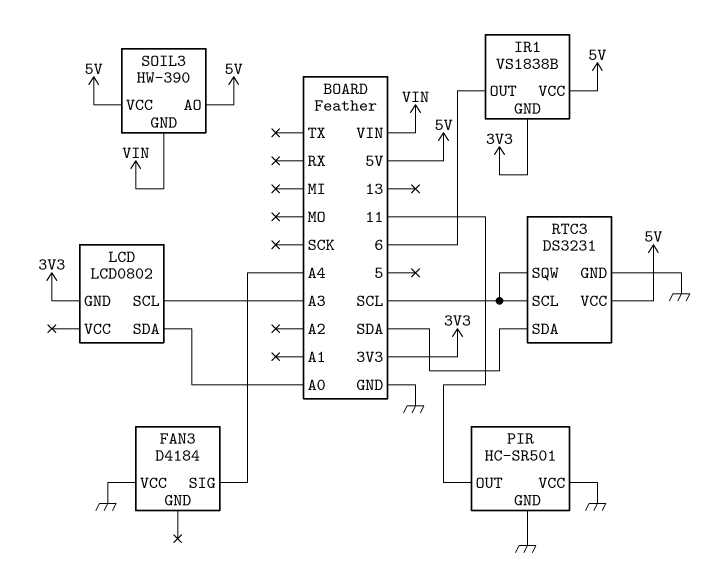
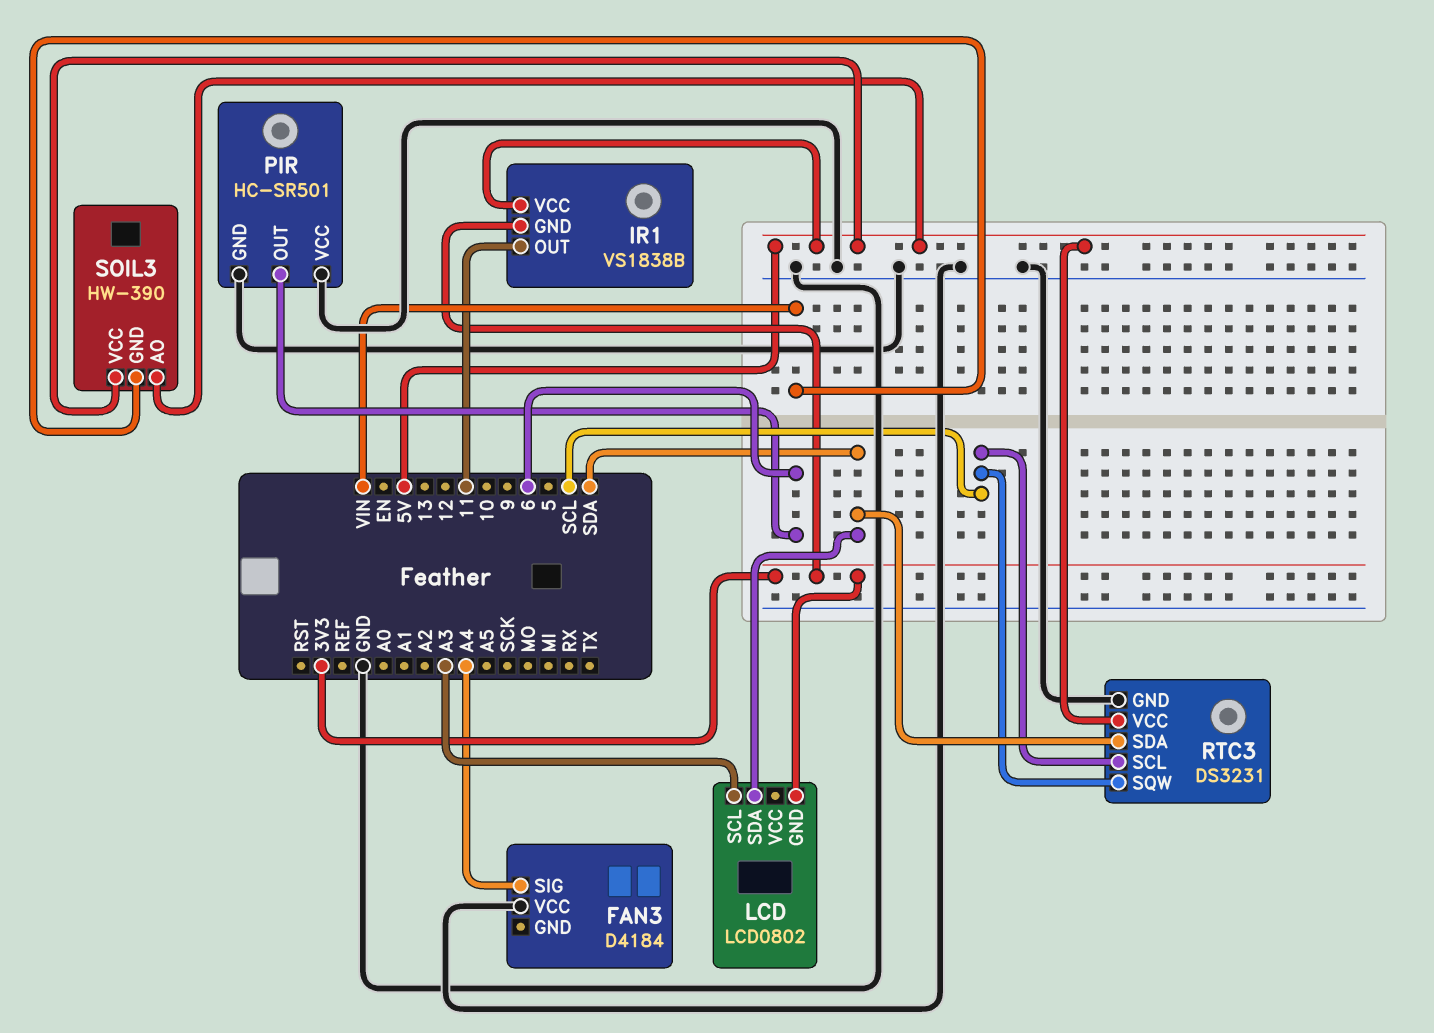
IR1 pin OUT: 6 -> 11
LCD pin SDA: A0 -> SDA
PIR pin OUT: 11 -> 6

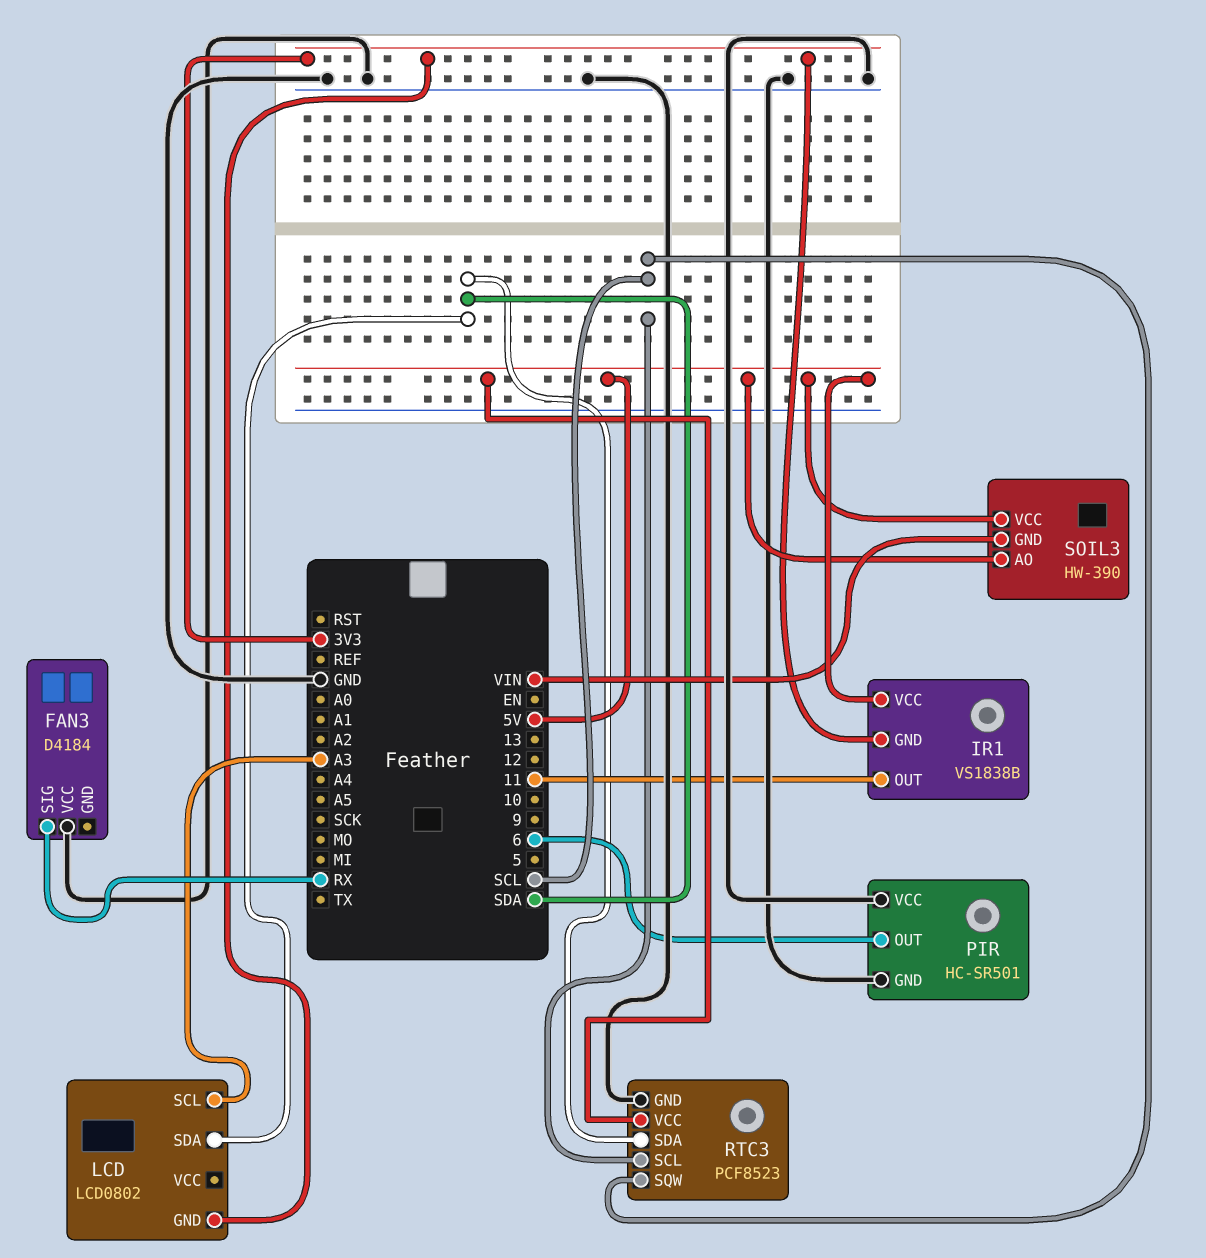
FAN3 pin SIG: A4 -> RX
RTC3: DS3231 -> PCF8523

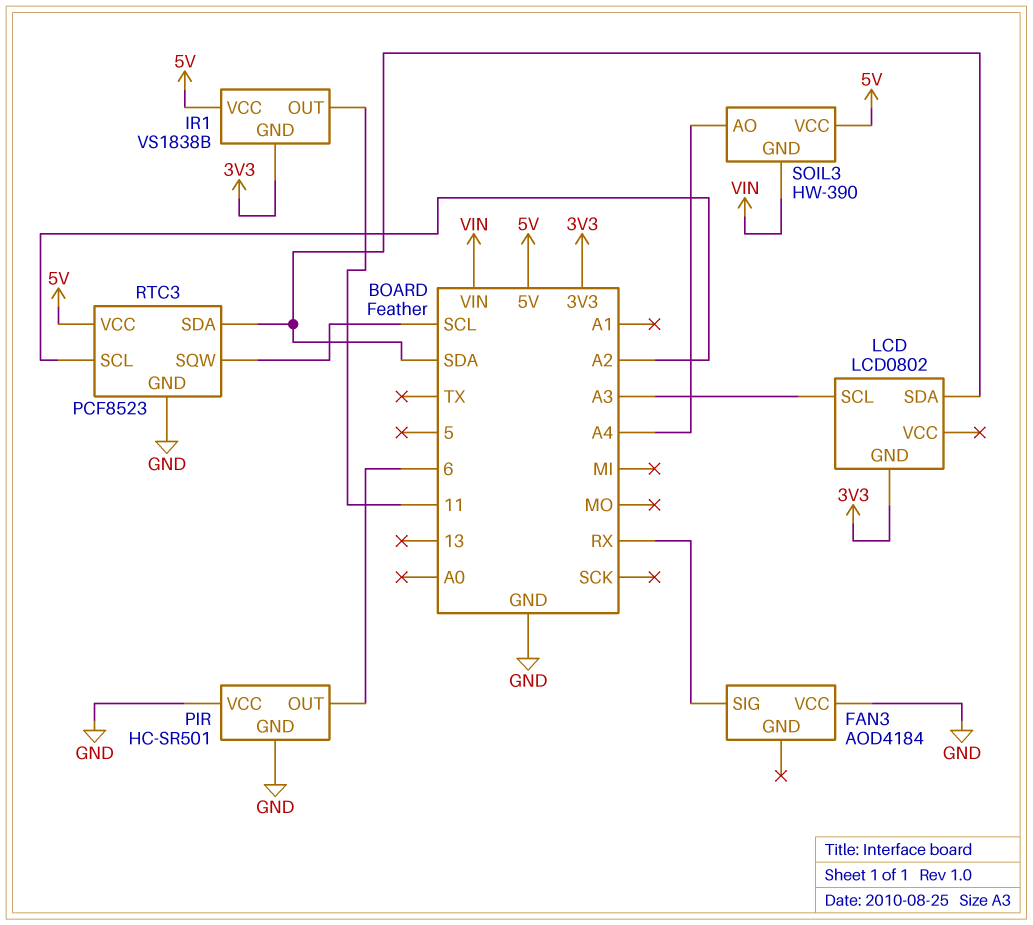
FAN3: D4184 -> AOD4184
RTC3 pin SCL: SCL -> A2
SOIL3 pin AO: 5V -> A4

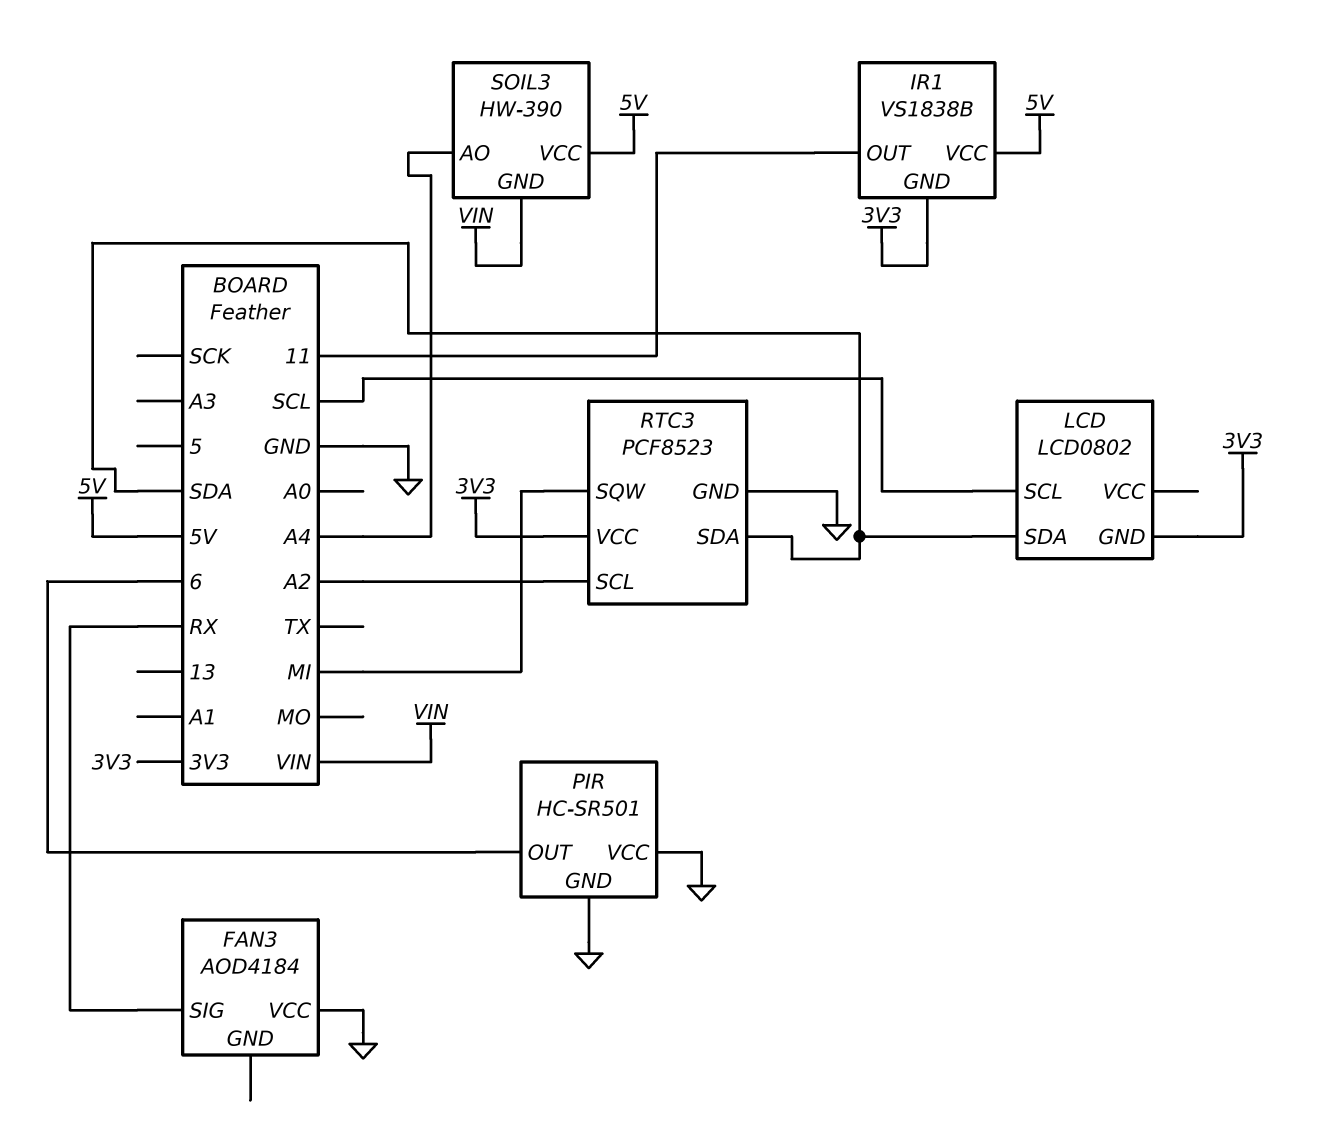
LCD pin SCL: A3 -> SCL
RTC3 pin SQW: SCL -> MI
RTC3 pin VCC: 5V -> 3V3

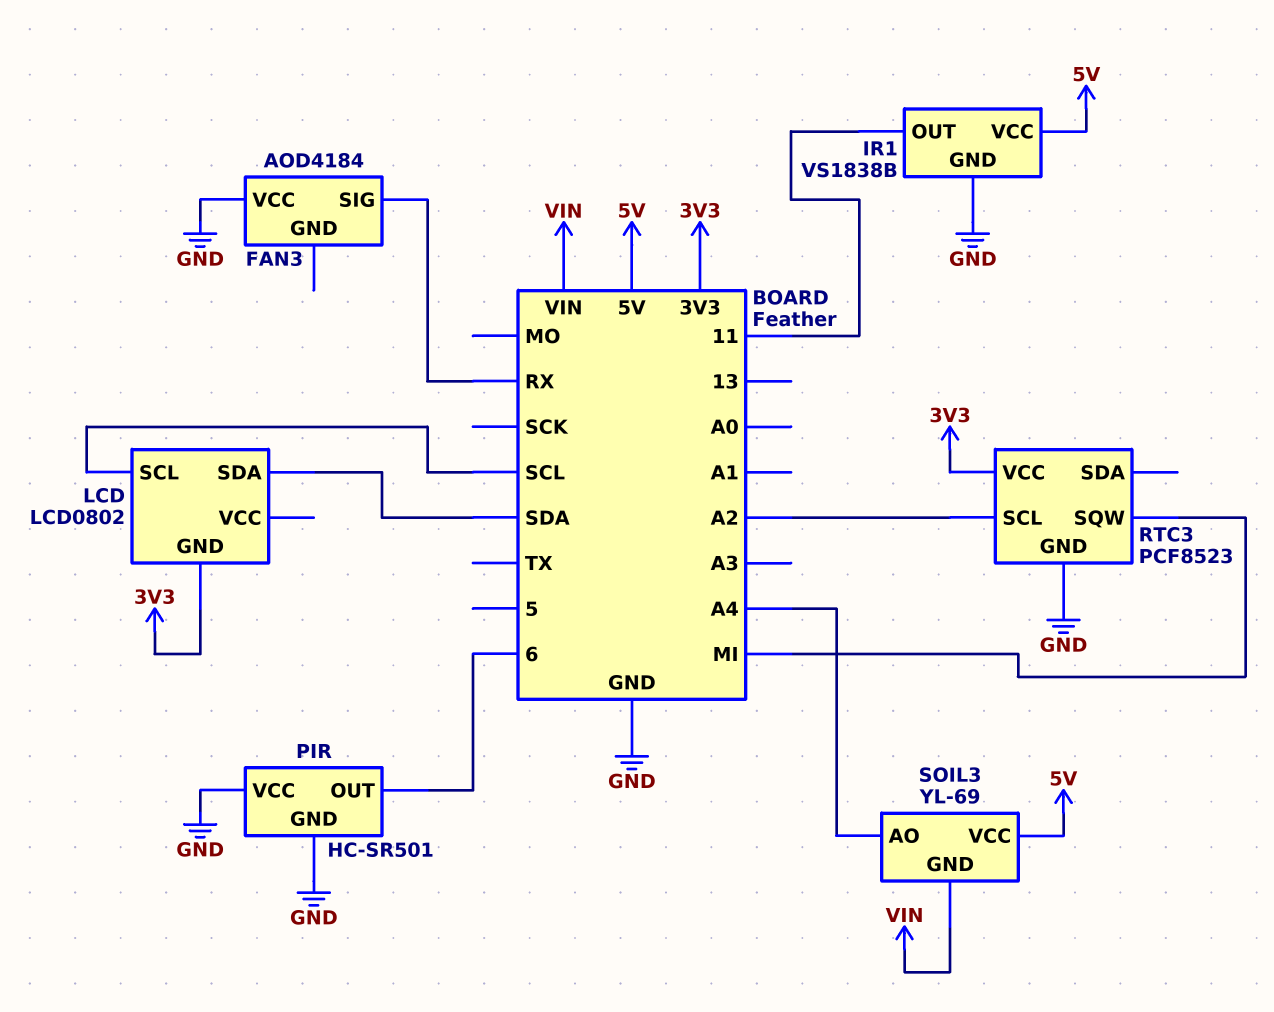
IR1 pin GND: 3V3 -> GND
RTC3 pin SDA: SDA -> none
SOIL3: HW-390 -> YL-69

